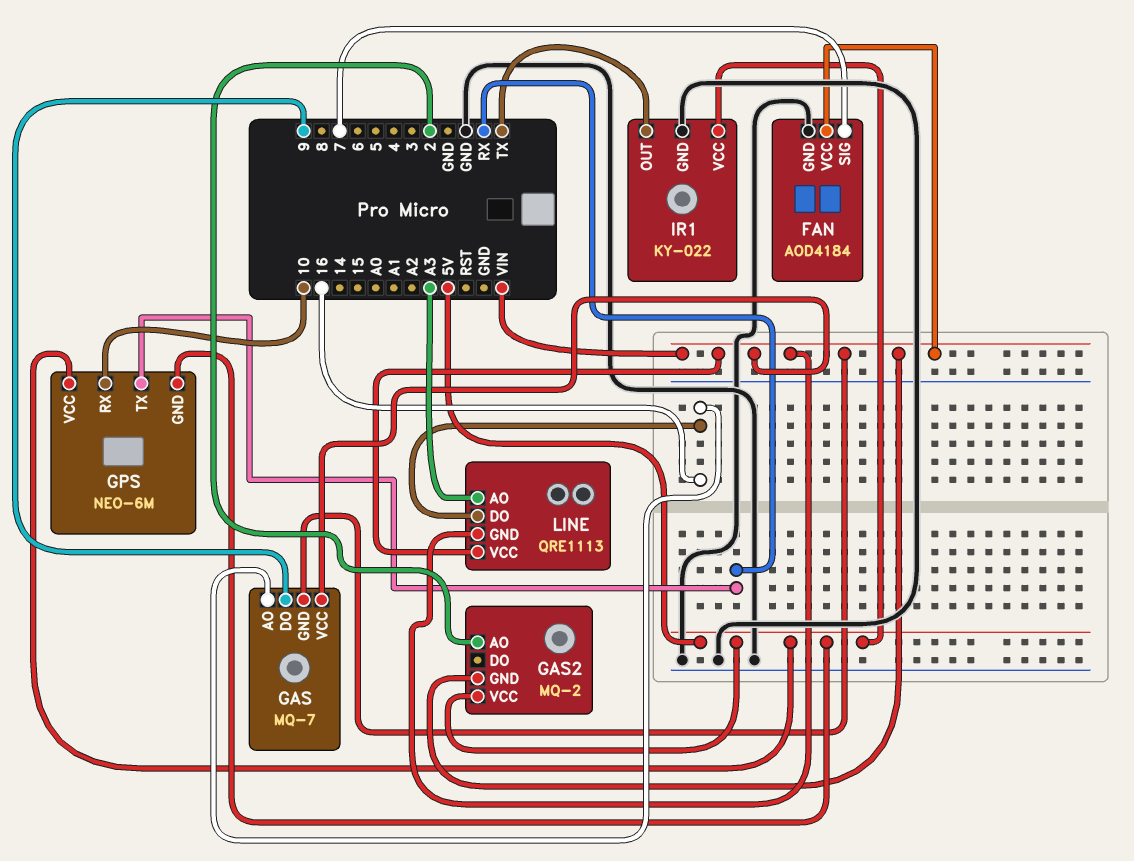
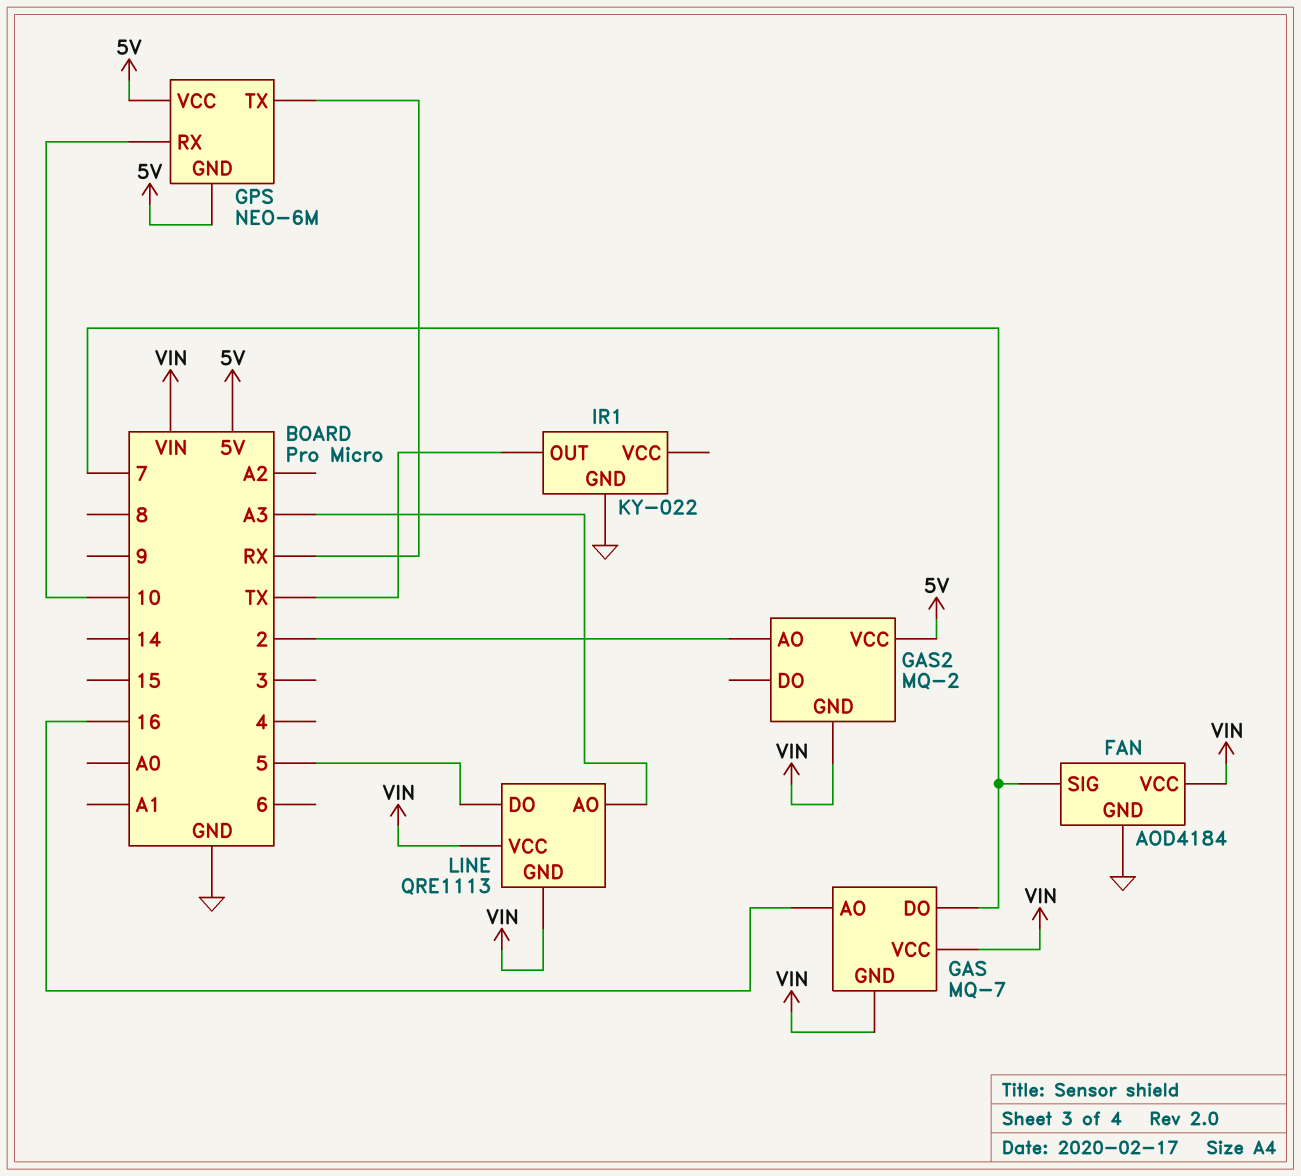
GAS pin DO: 9 -> 7
IR1 pin VCC: 5V -> none
LINE pin DO: 16 -> 5

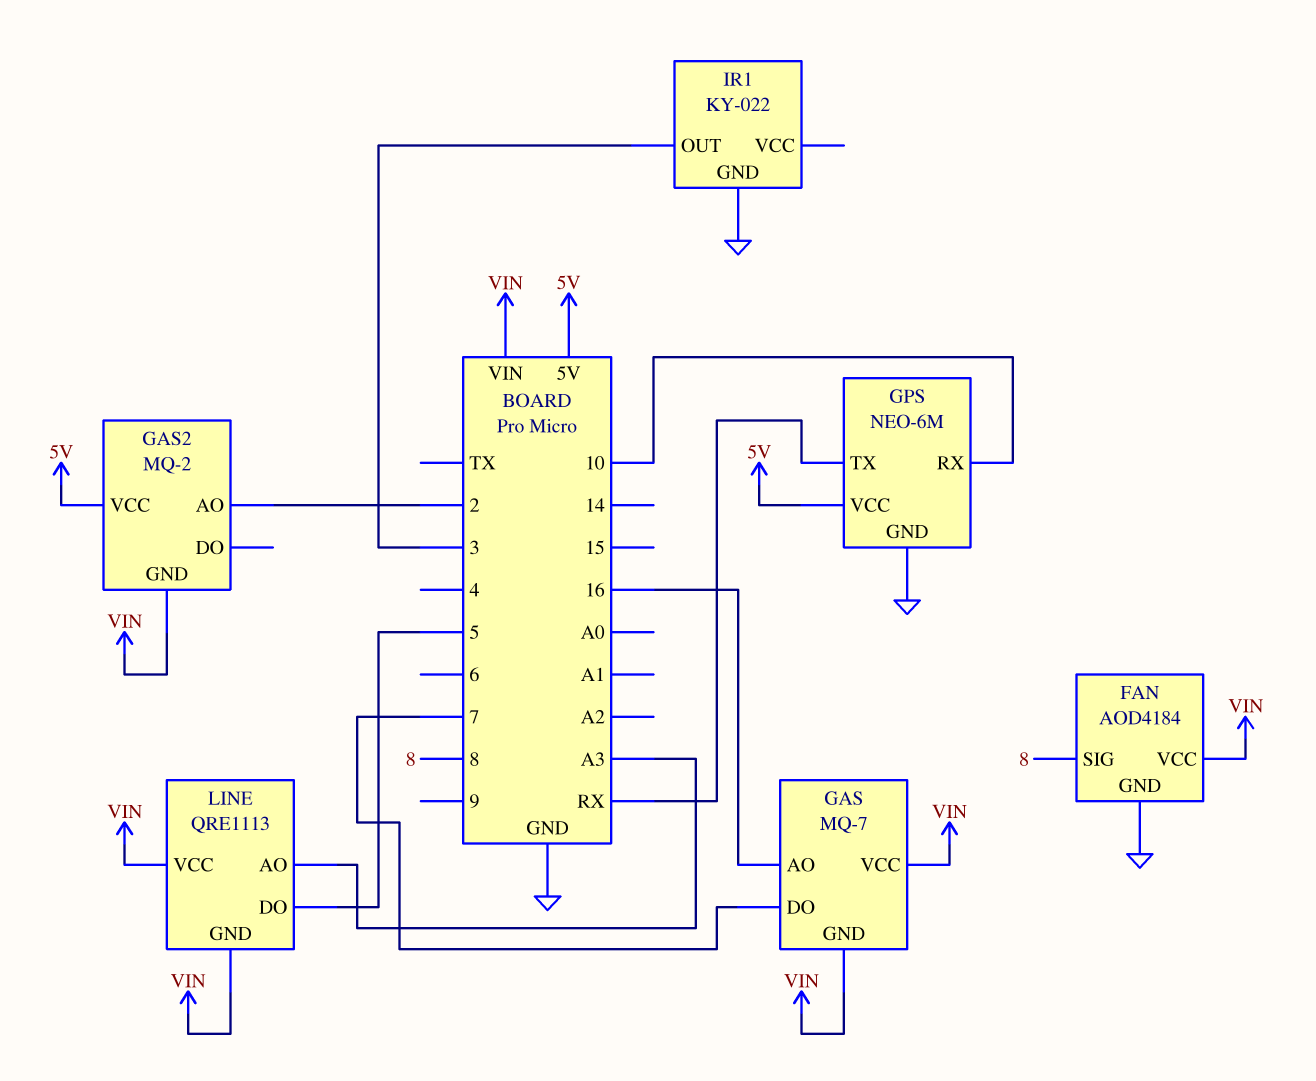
FAN pin SIG: 7 -> 8
GPS pin GND: 5V -> GND
IR1 pin OUT: TX -> 3

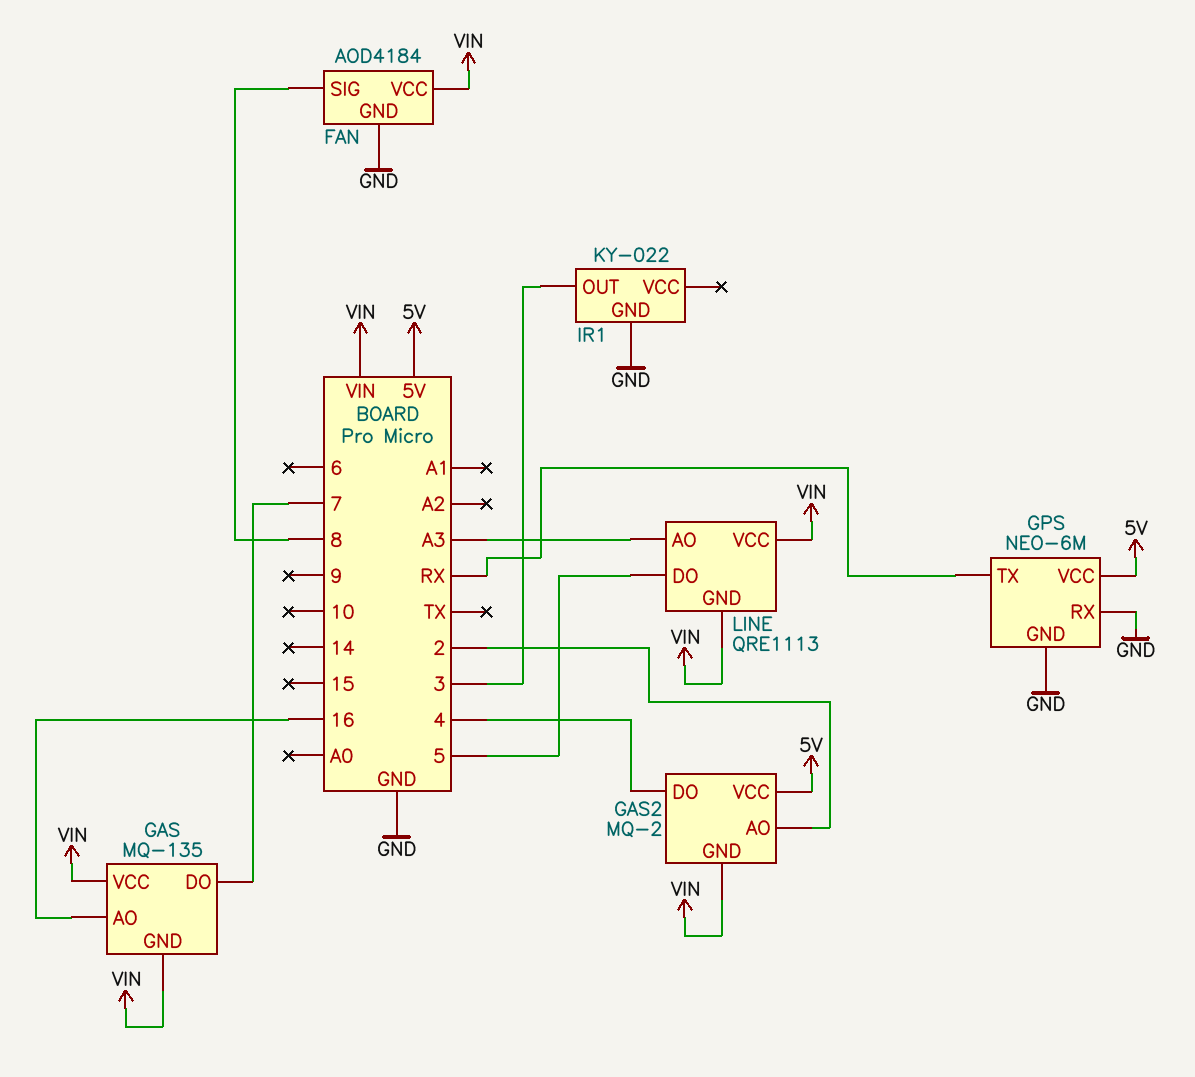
GAS: MQ-7 -> MQ-135
GAS2 pin DO: none -> 4
GPS pin RX: 10 -> GND

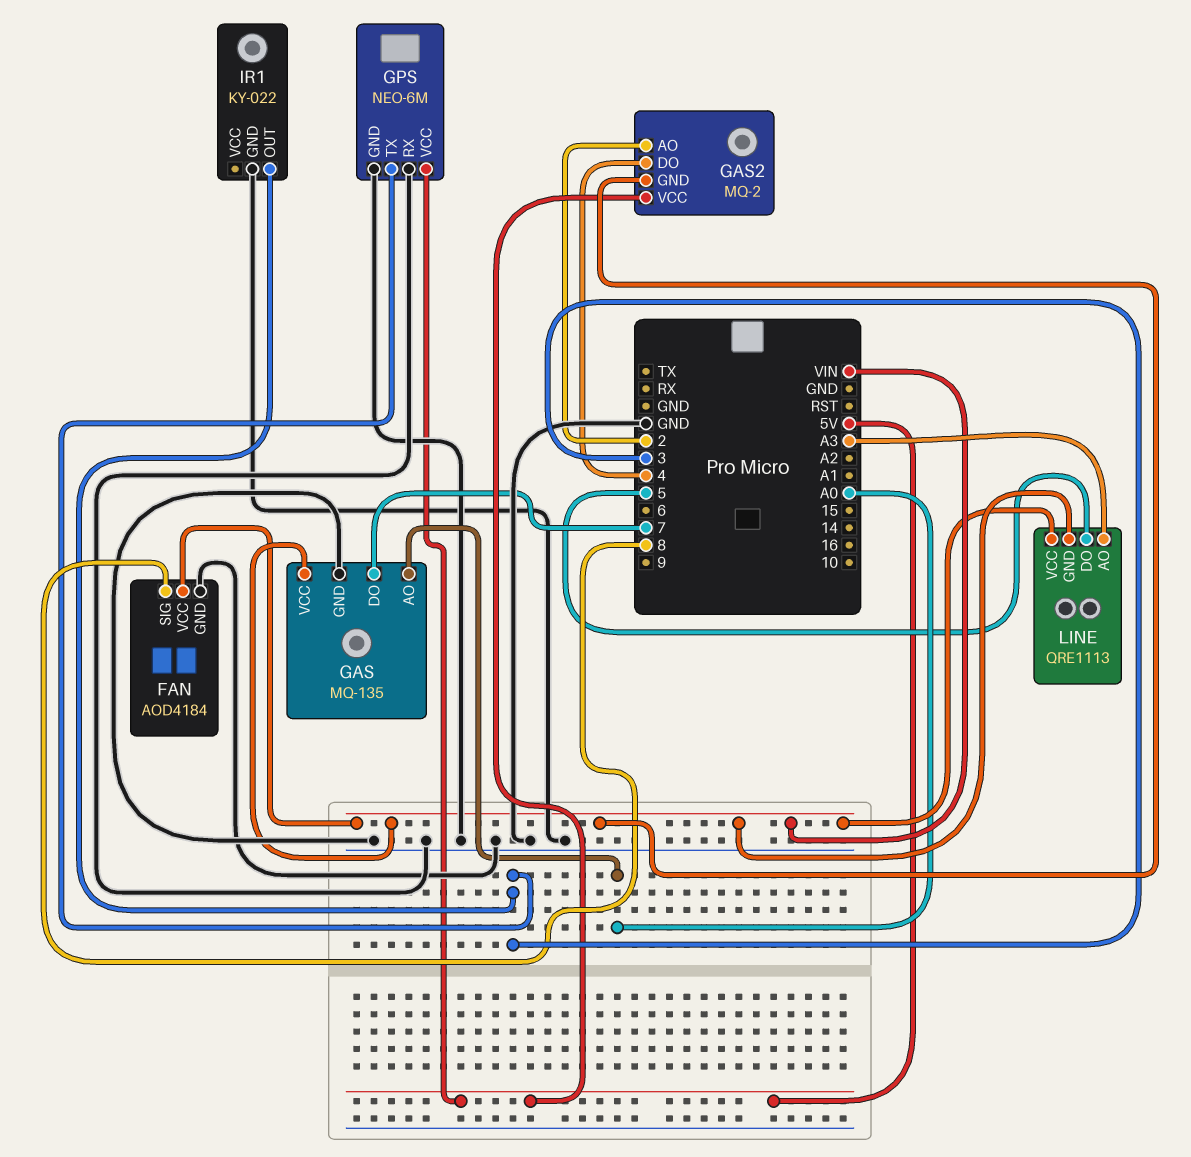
GAS pin AO: 16 -> A0
GAS pin GND: VIN -> GND
GPS pin TX: RX -> 3

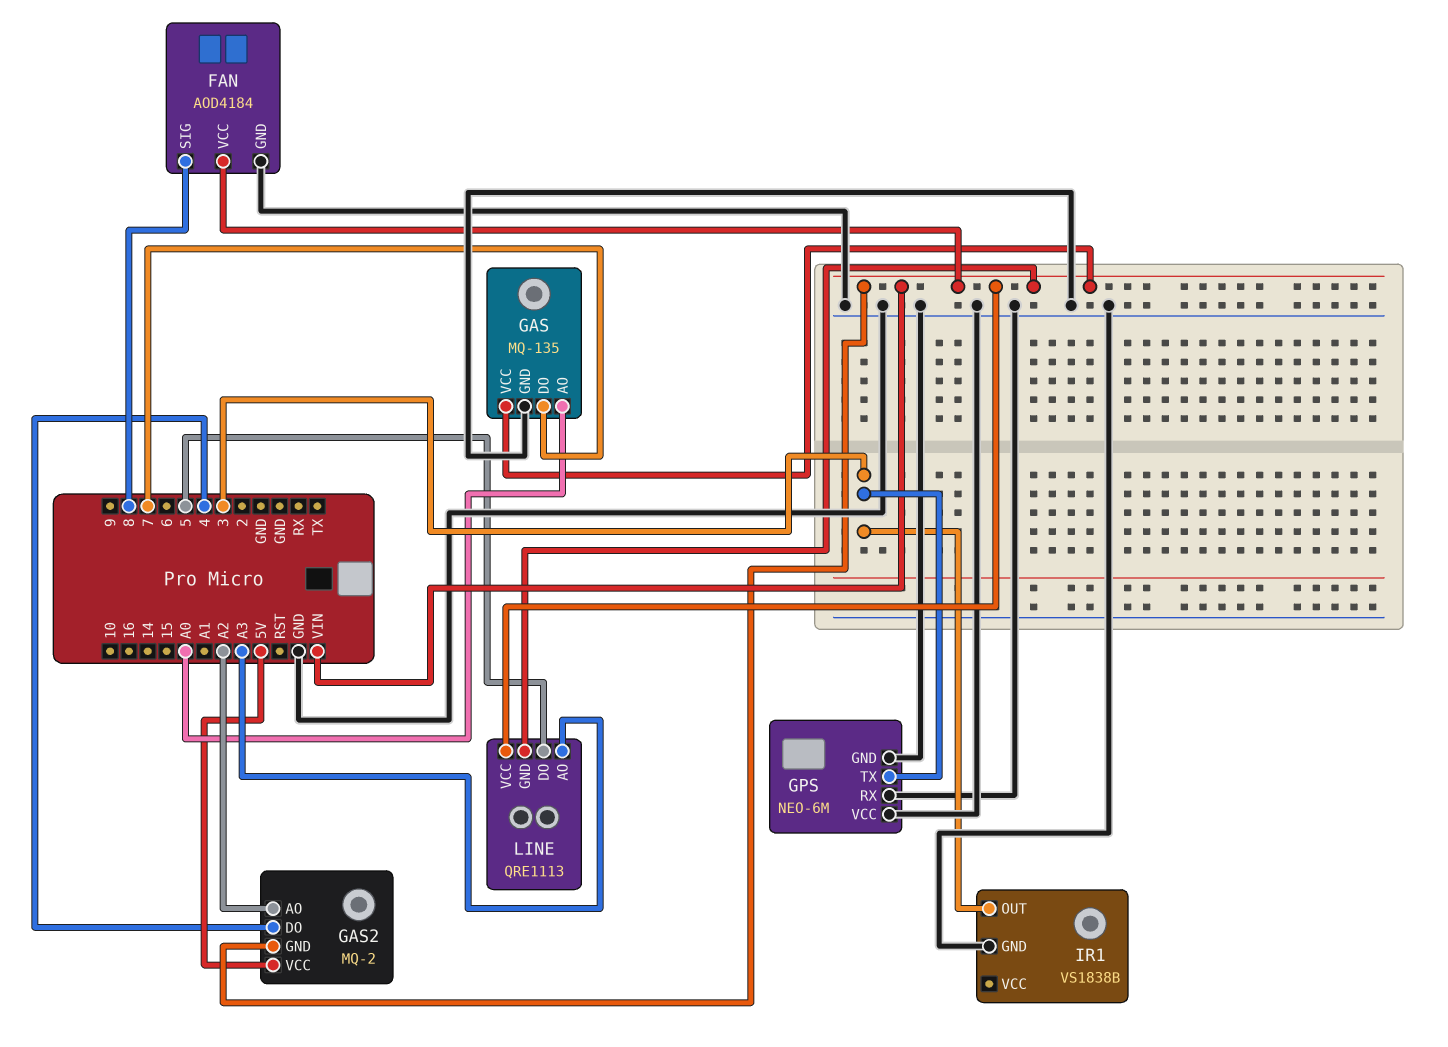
GAS2 pin AO: 2 -> A2
GPS pin VCC: 5V -> GND
IR1: KY-022 -> VS1838B

